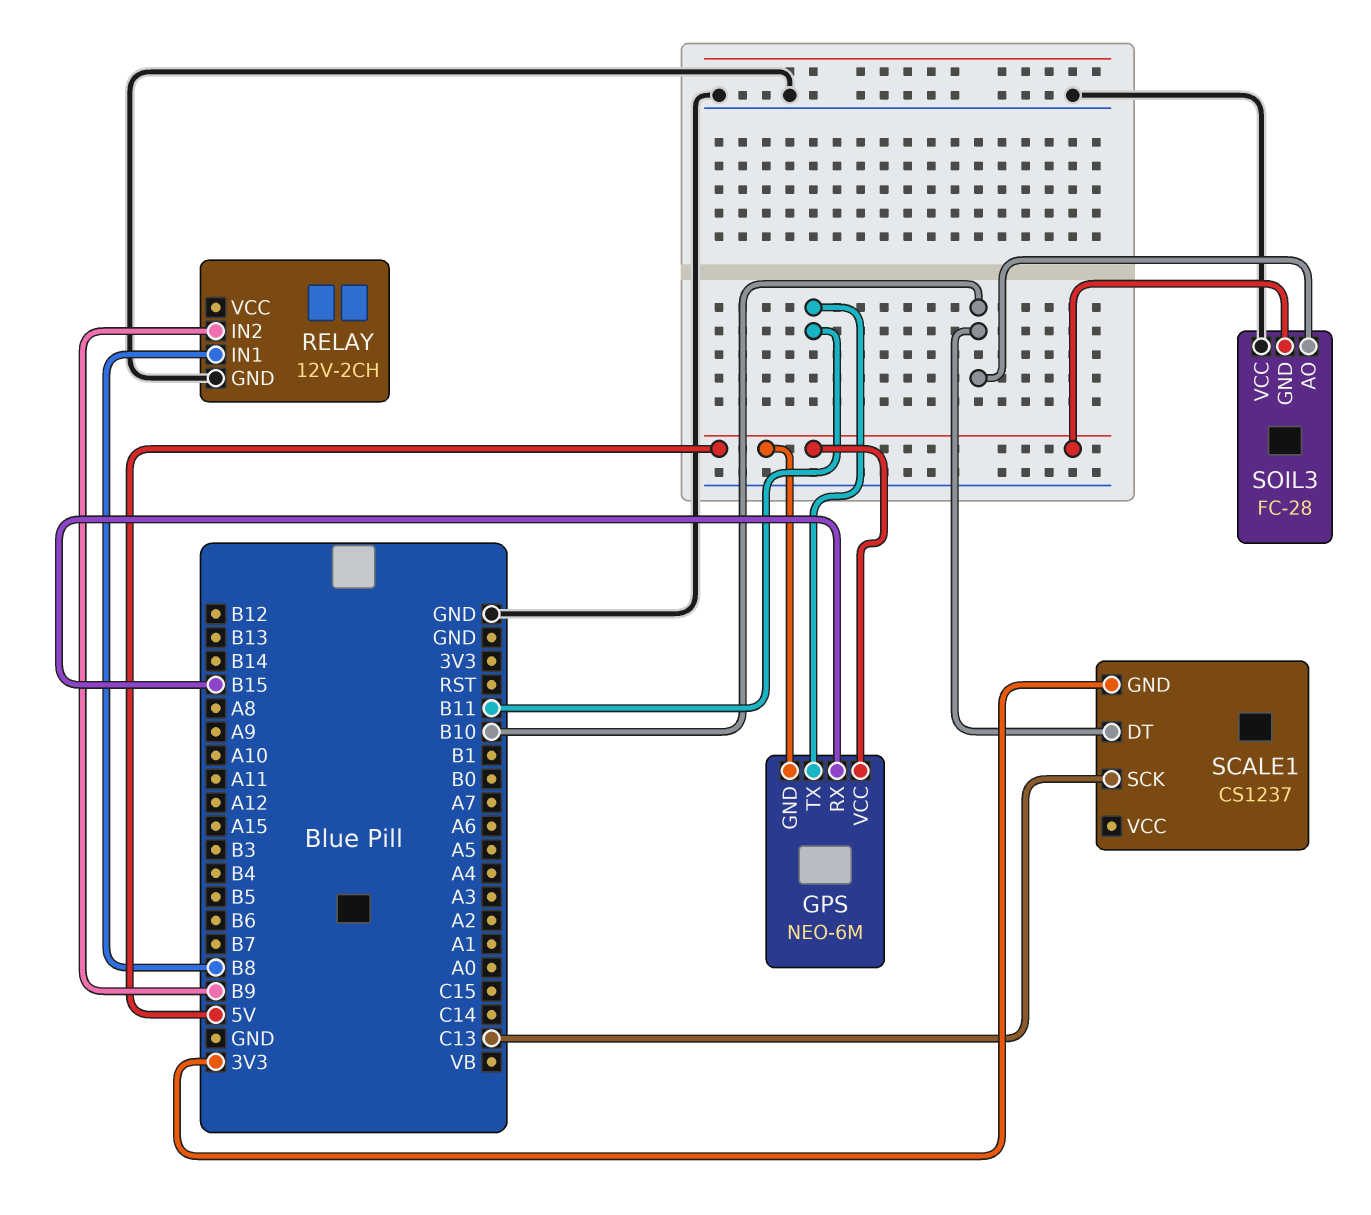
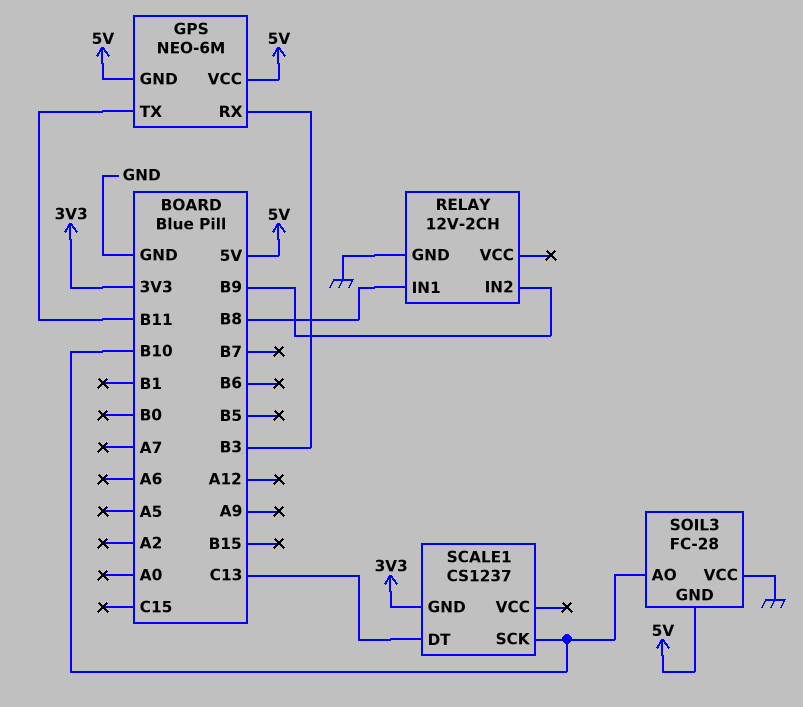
GPS pin RX: B15 -> B3
SCALE1 pin DT: B10 -> C13
SCALE1 pin SCK: C13 -> B10

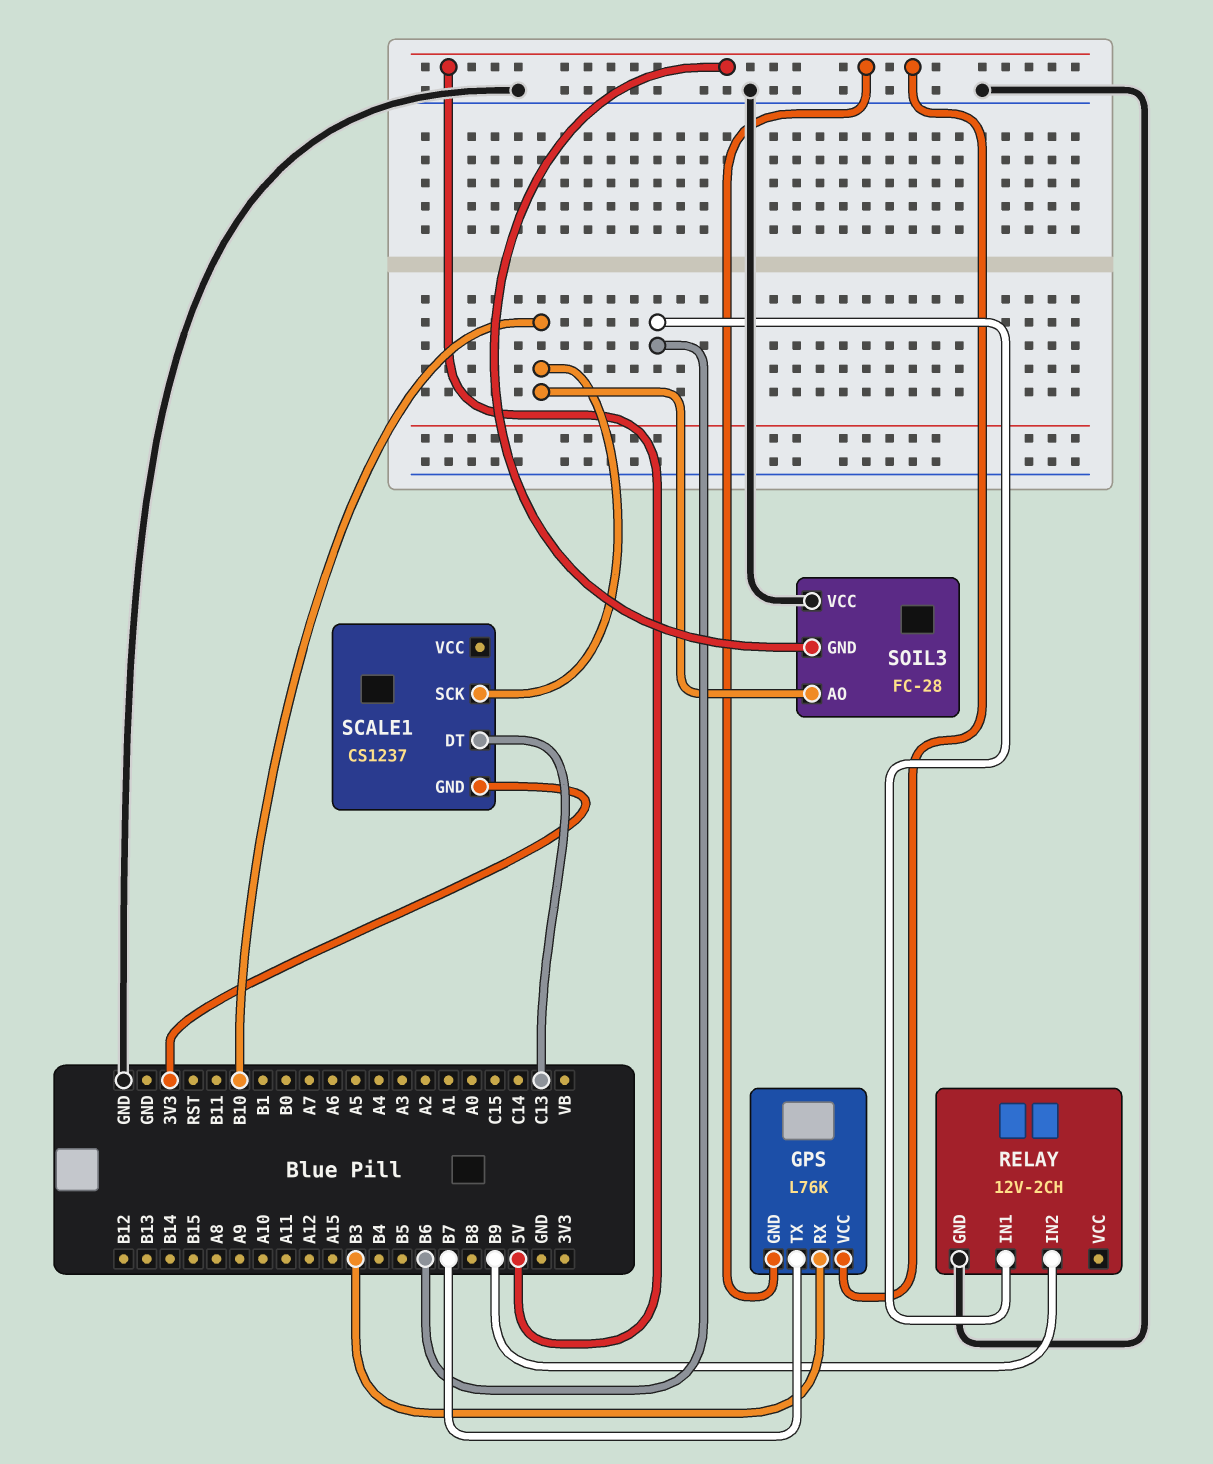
GPS: NEO-6M -> L76K
GPS pin TX: B11 -> B7
RELAY pin IN1: B8 -> B6

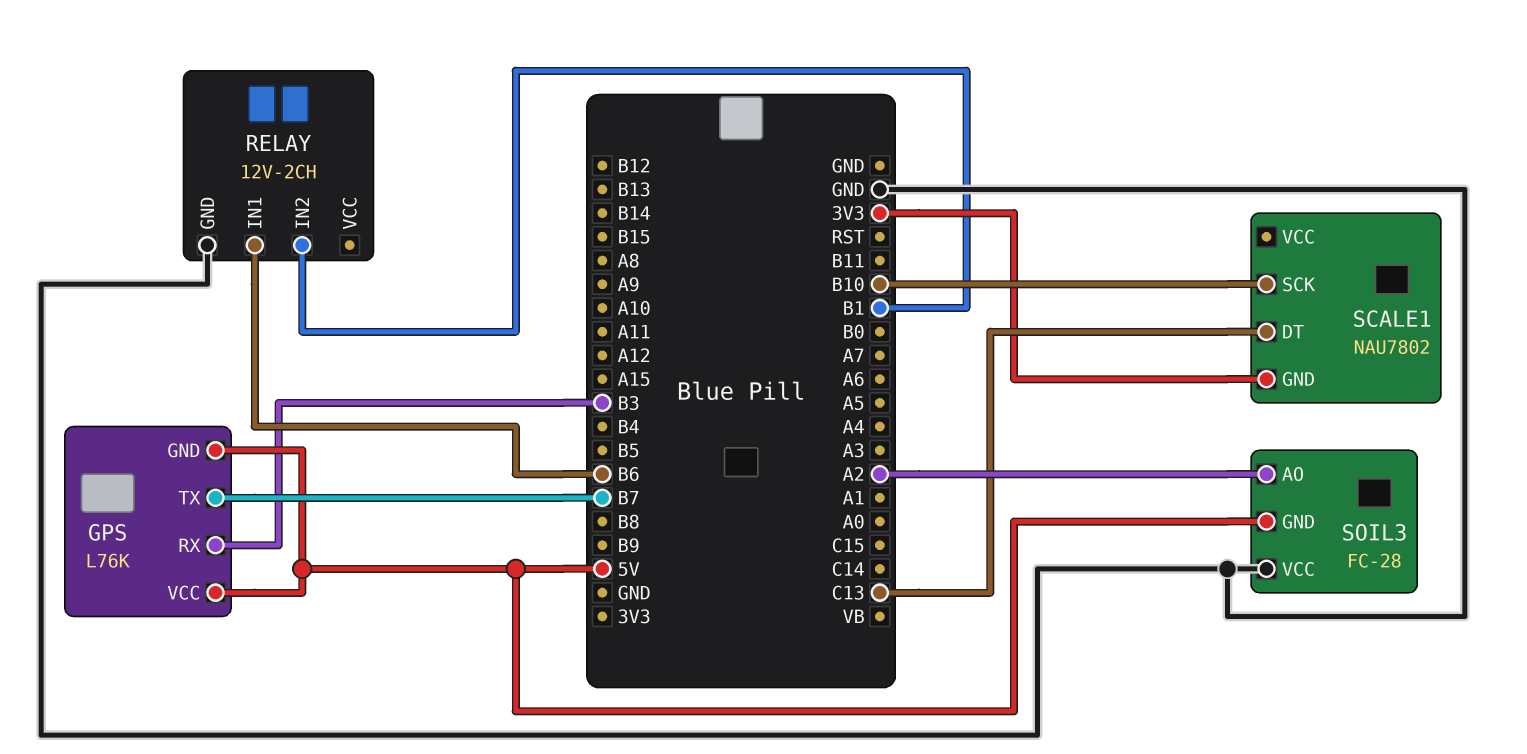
RELAY pin IN2: B9 -> B1
SCALE1: CS1237 -> NAU7802
SOIL3 pin AO: B10 -> A2

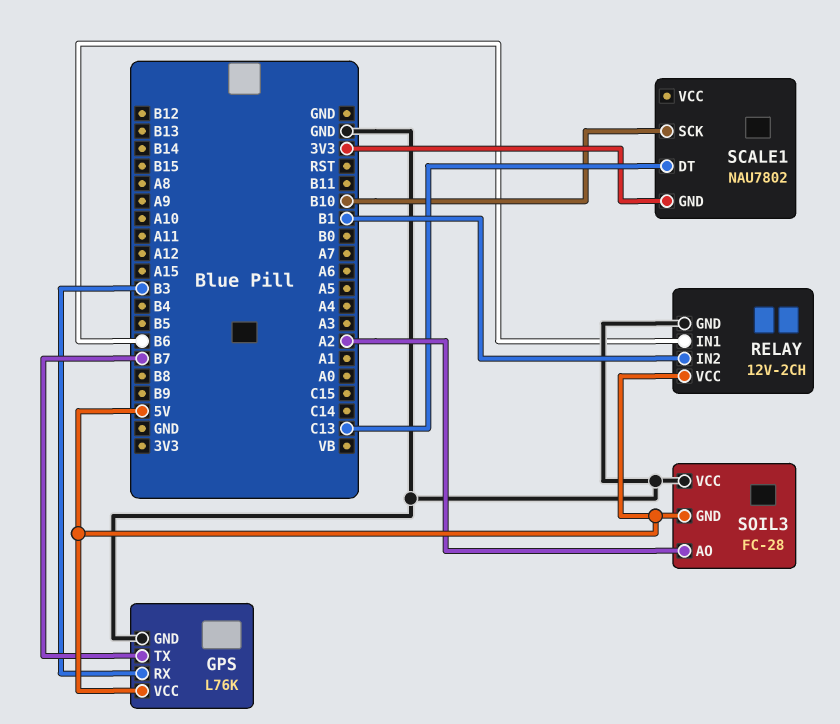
GPS pin GND: 5V -> GND
RELAY pin VCC: none -> 5V

